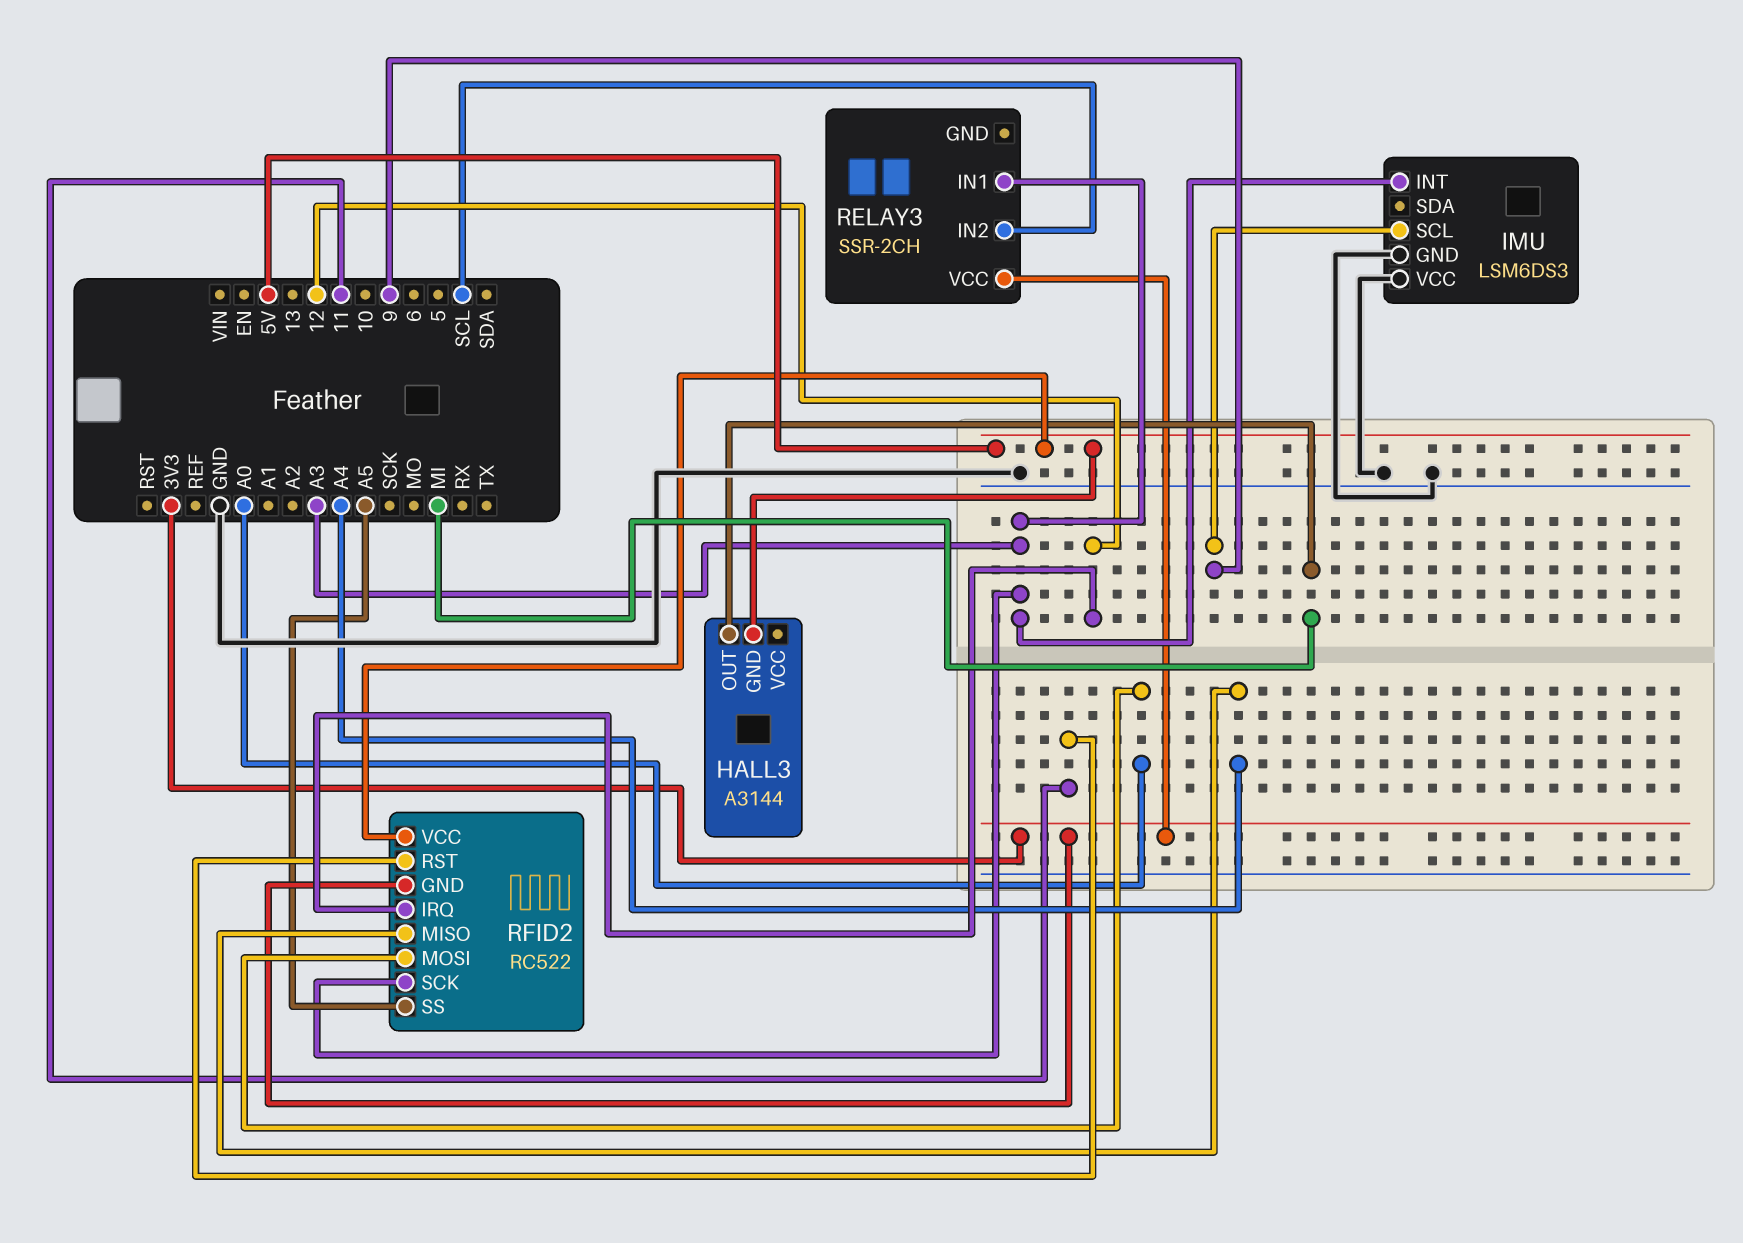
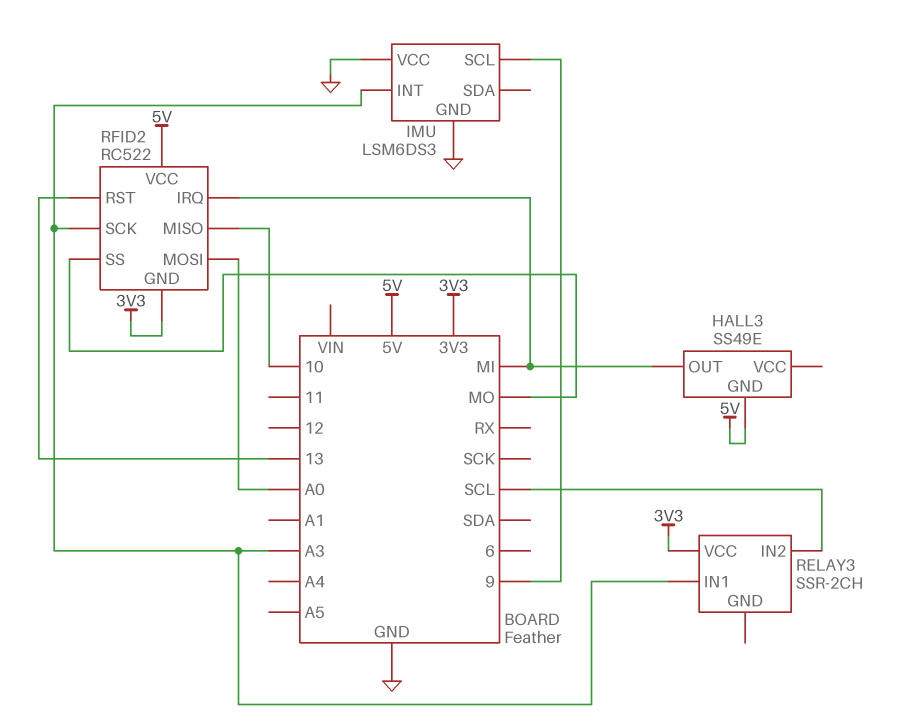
HALL3: A3144 -> SS49E
RFID2 pin IRQ: 12 -> MI
RFID2 pin MISO: A4 -> 10
RFID2 pin RST: 11 -> 13
RFID2 pin SS: A5 -> MO

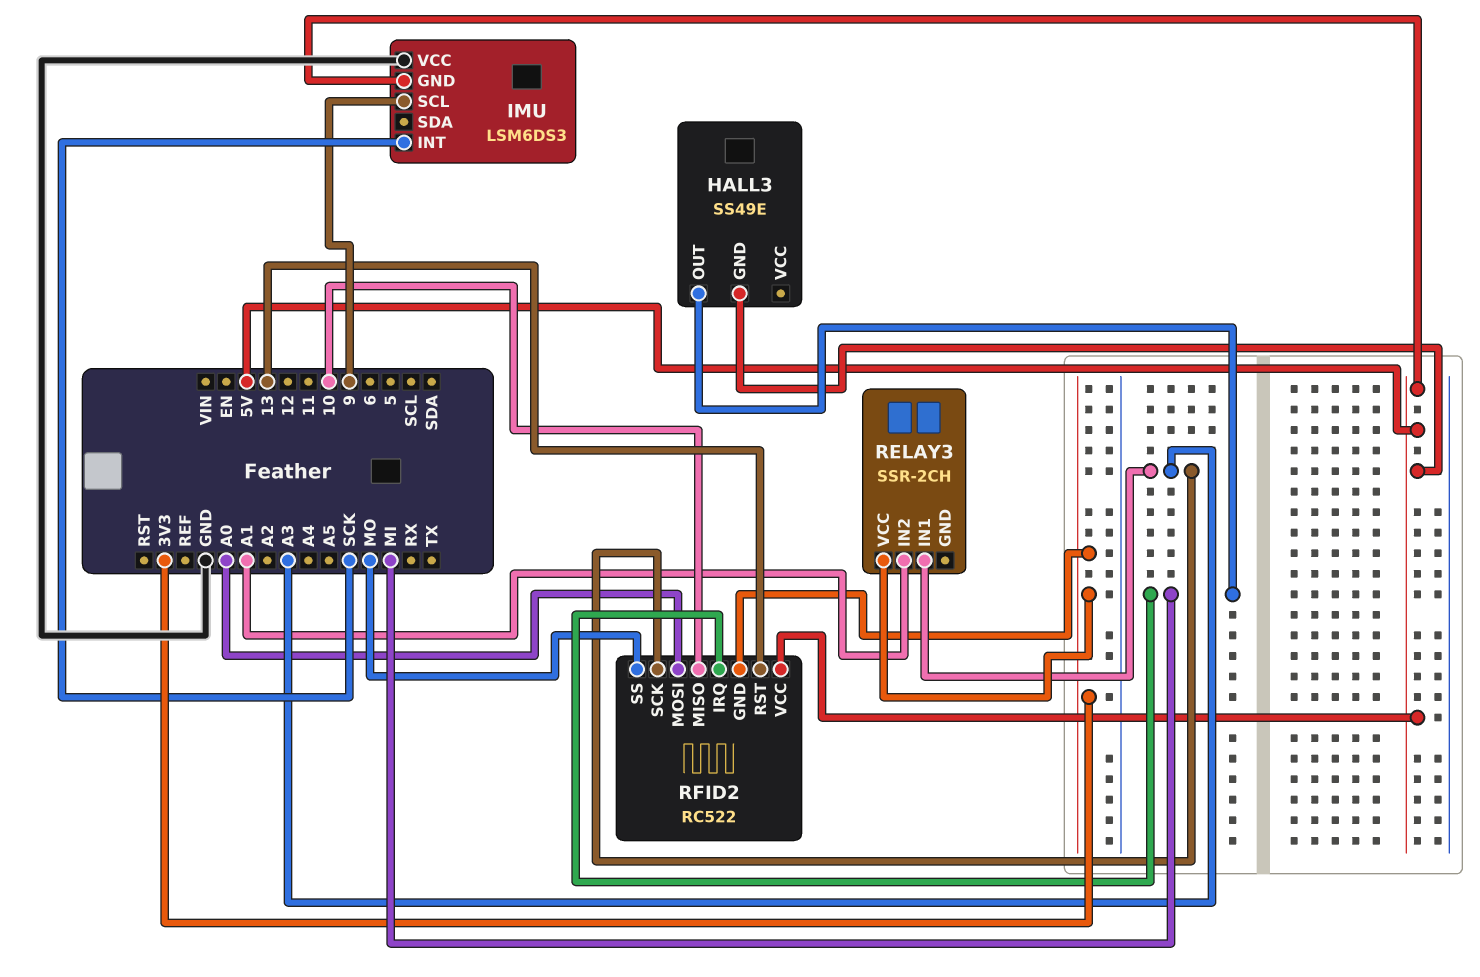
IMU pin GND: GND -> 5V
IMU pin INT: A3 -> SCK
RELAY3 pin IN2: SCL -> A1

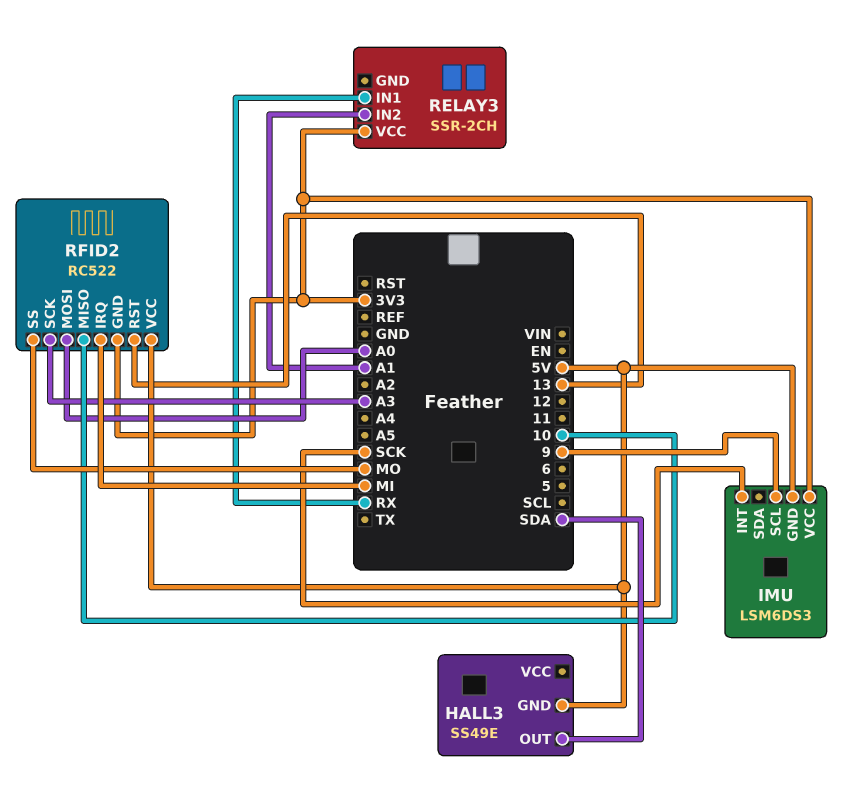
HALL3 pin OUT: MI -> SDA
IMU pin VCC: GND -> 3V3
RELAY3 pin IN1: A3 -> RX

